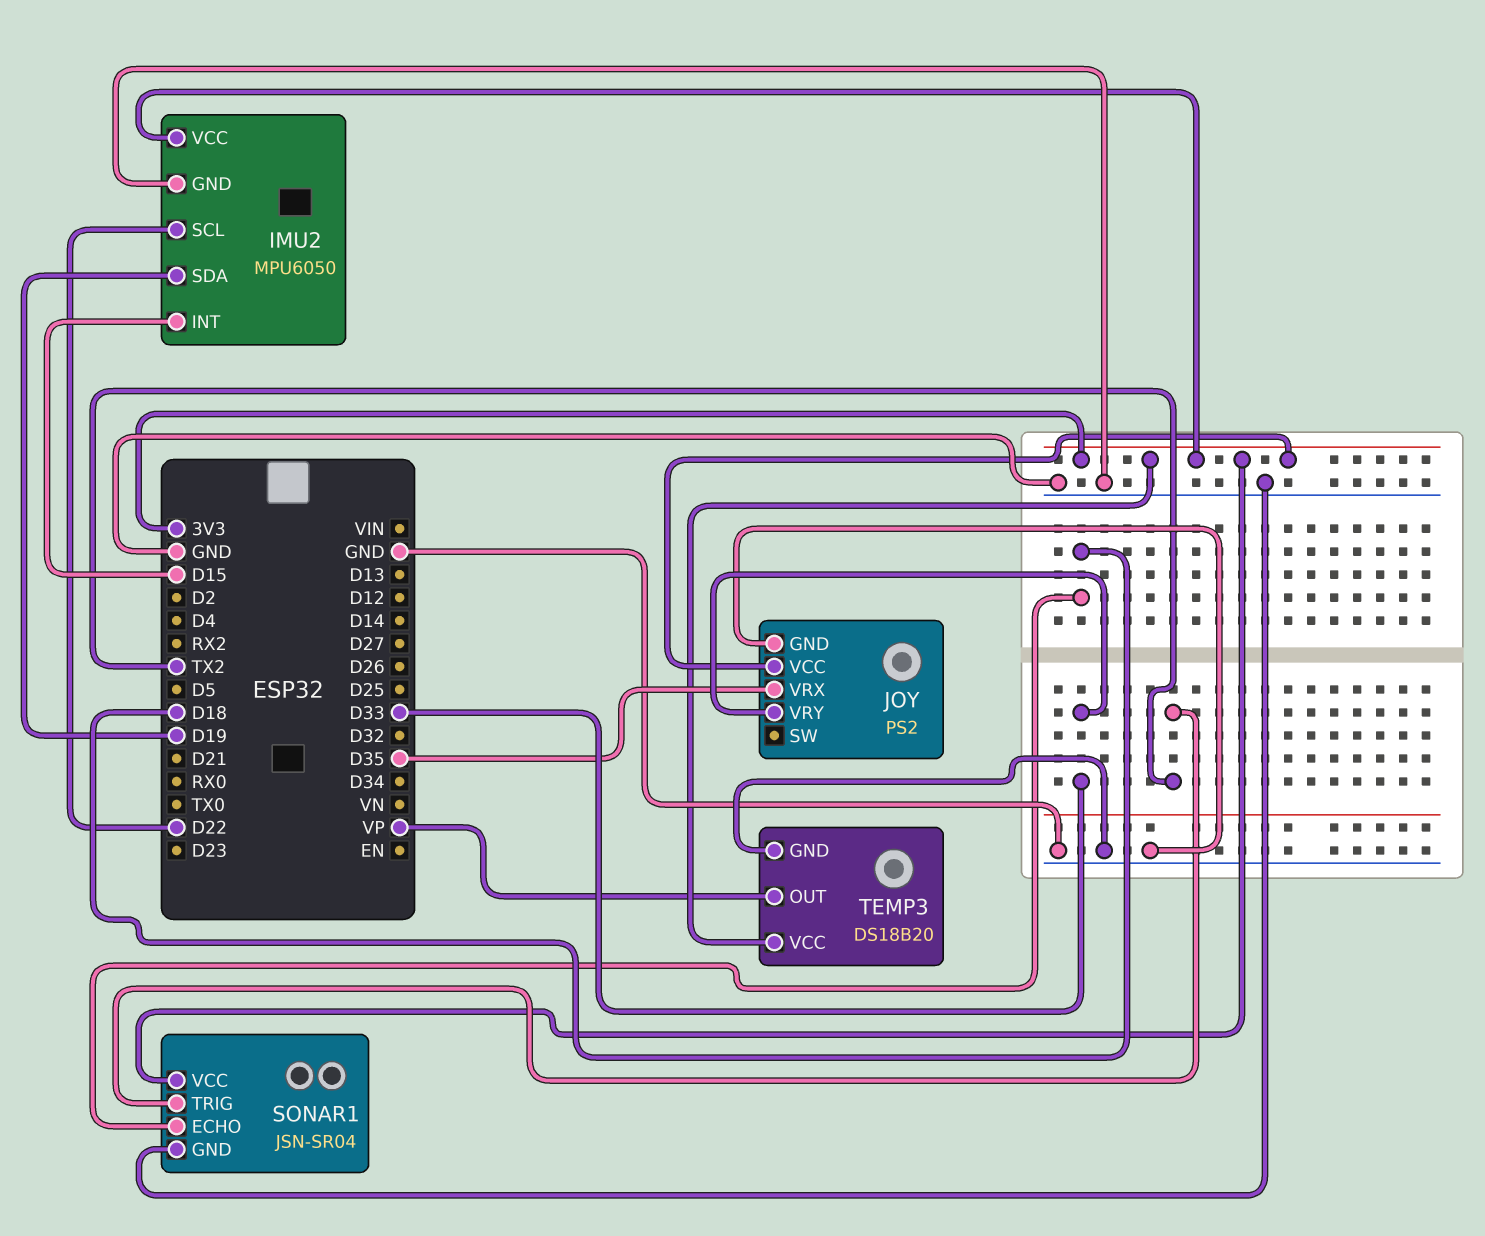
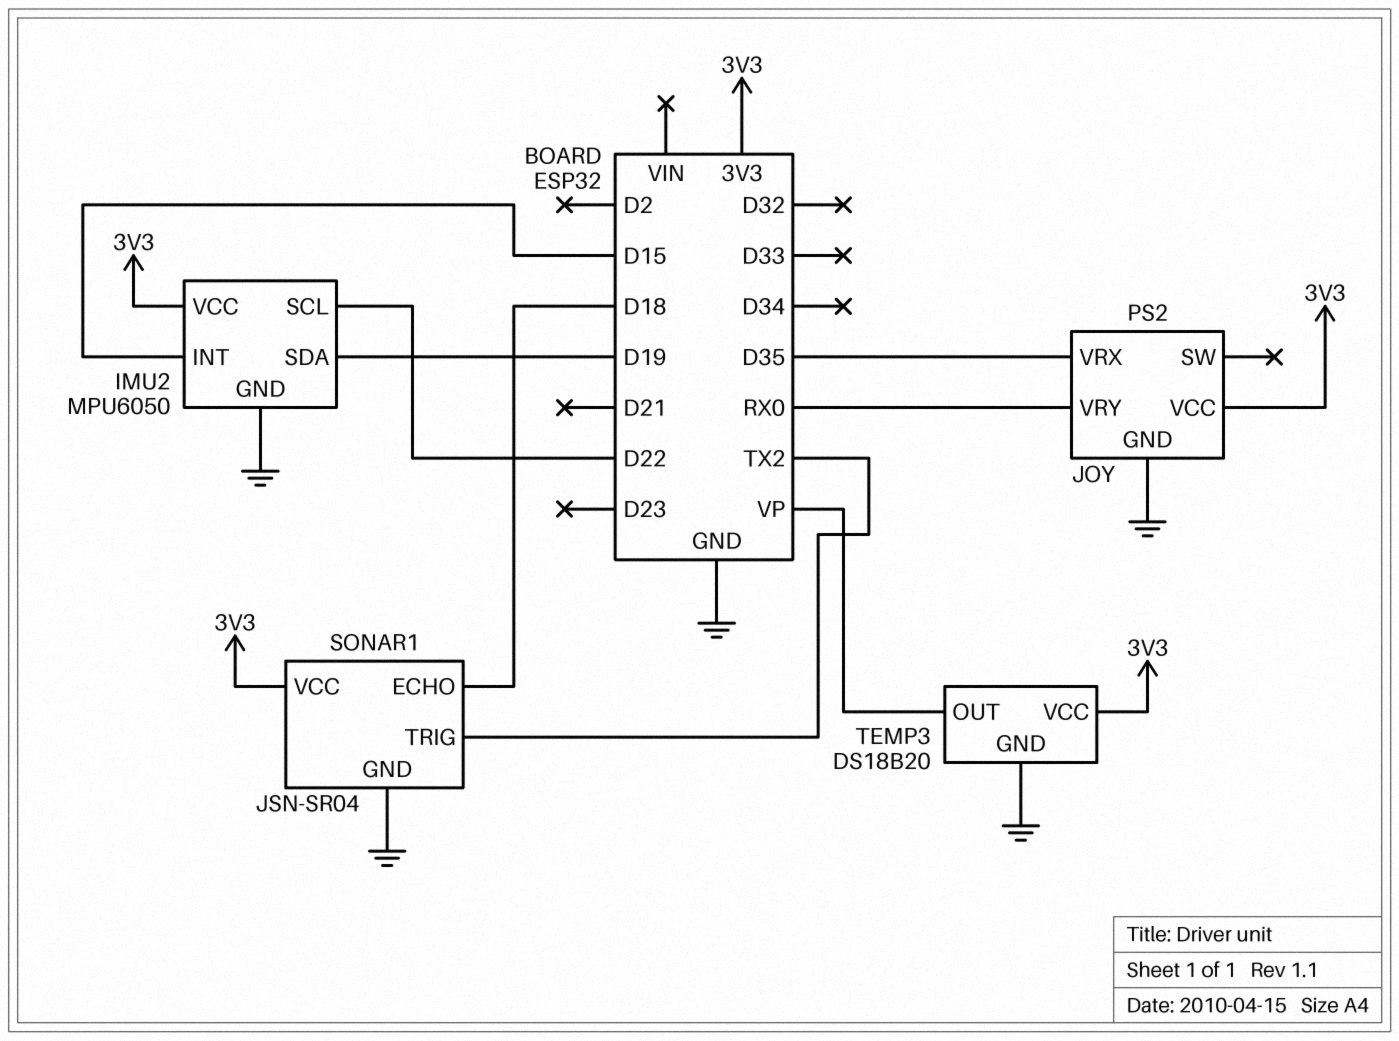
JOY pin VRY: D33 -> RX0

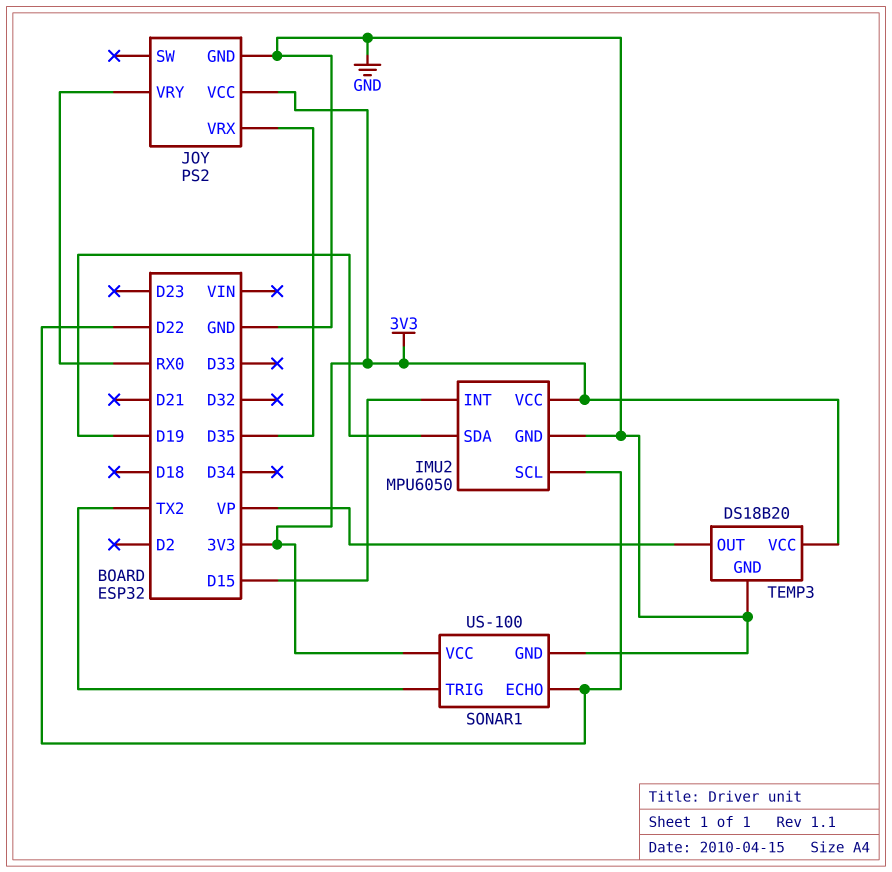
SONAR1: JSN-SR04 -> US-100
SONAR1 pin ECHO: D18 -> D22

